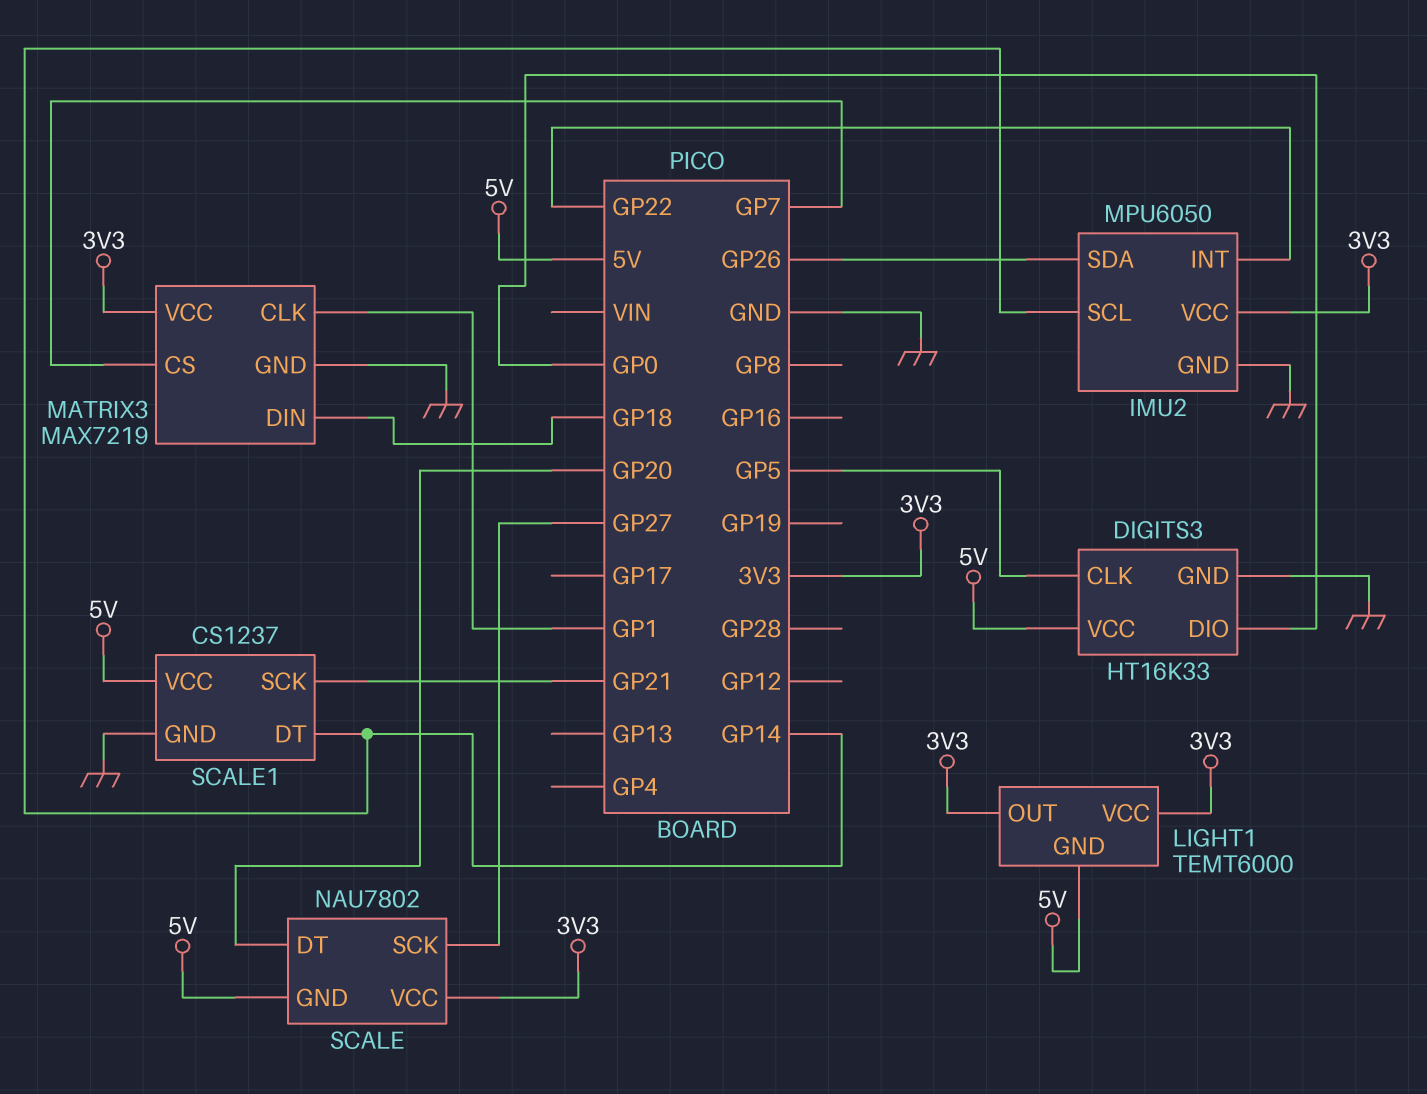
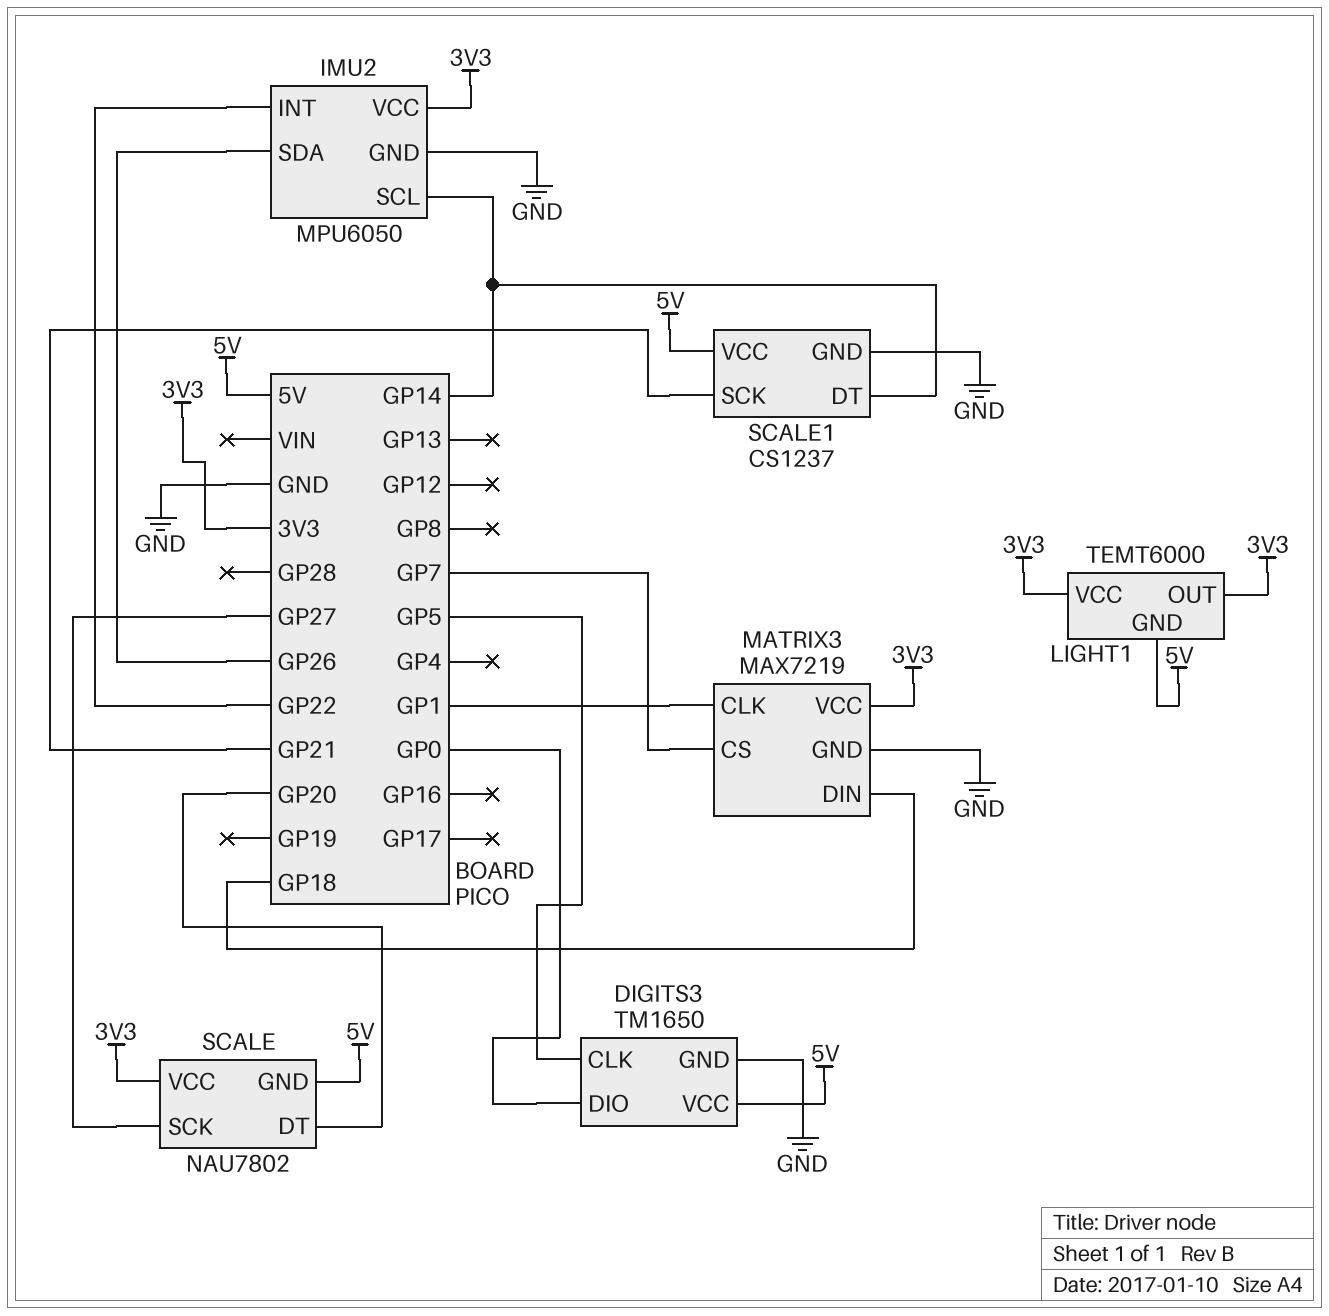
DIGITS3: HT16K33 -> TM1650

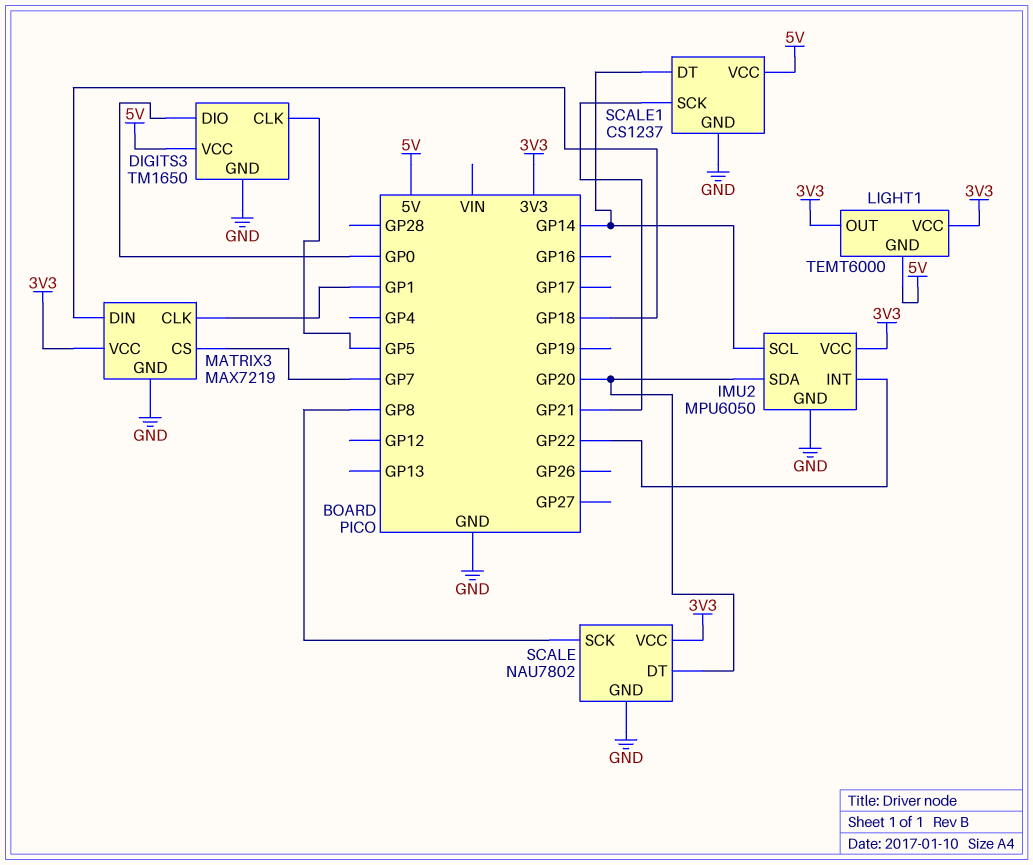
IMU2 pin SDA: GP26 -> GP20
SCALE pin GND: 5V -> GND
SCALE pin SCK: GP27 -> GP8

